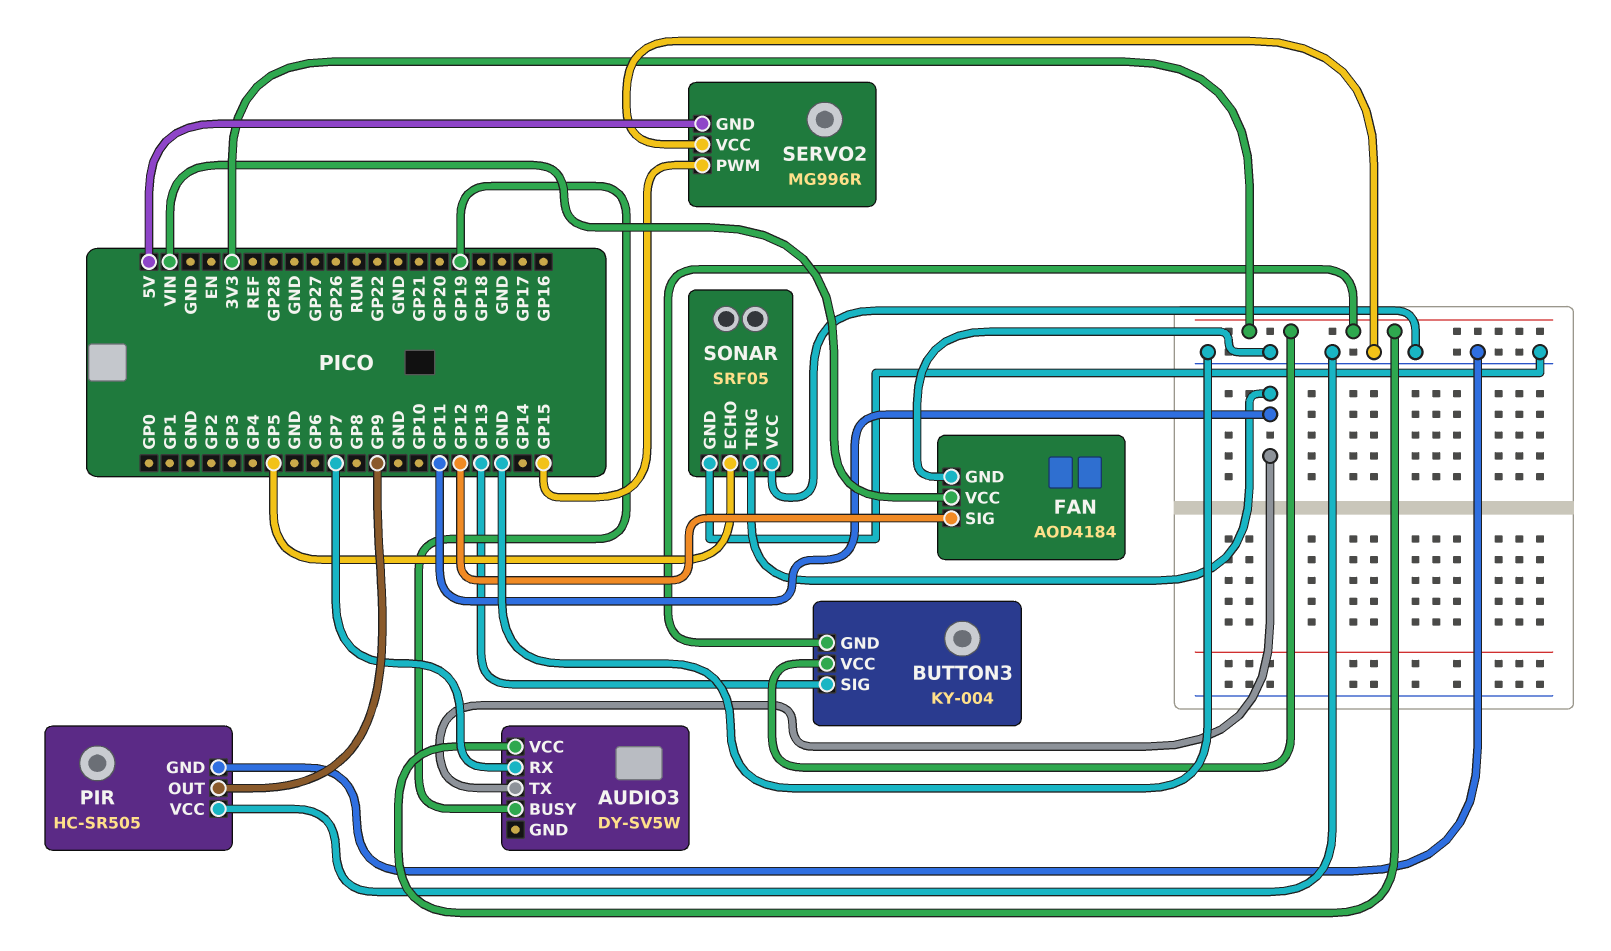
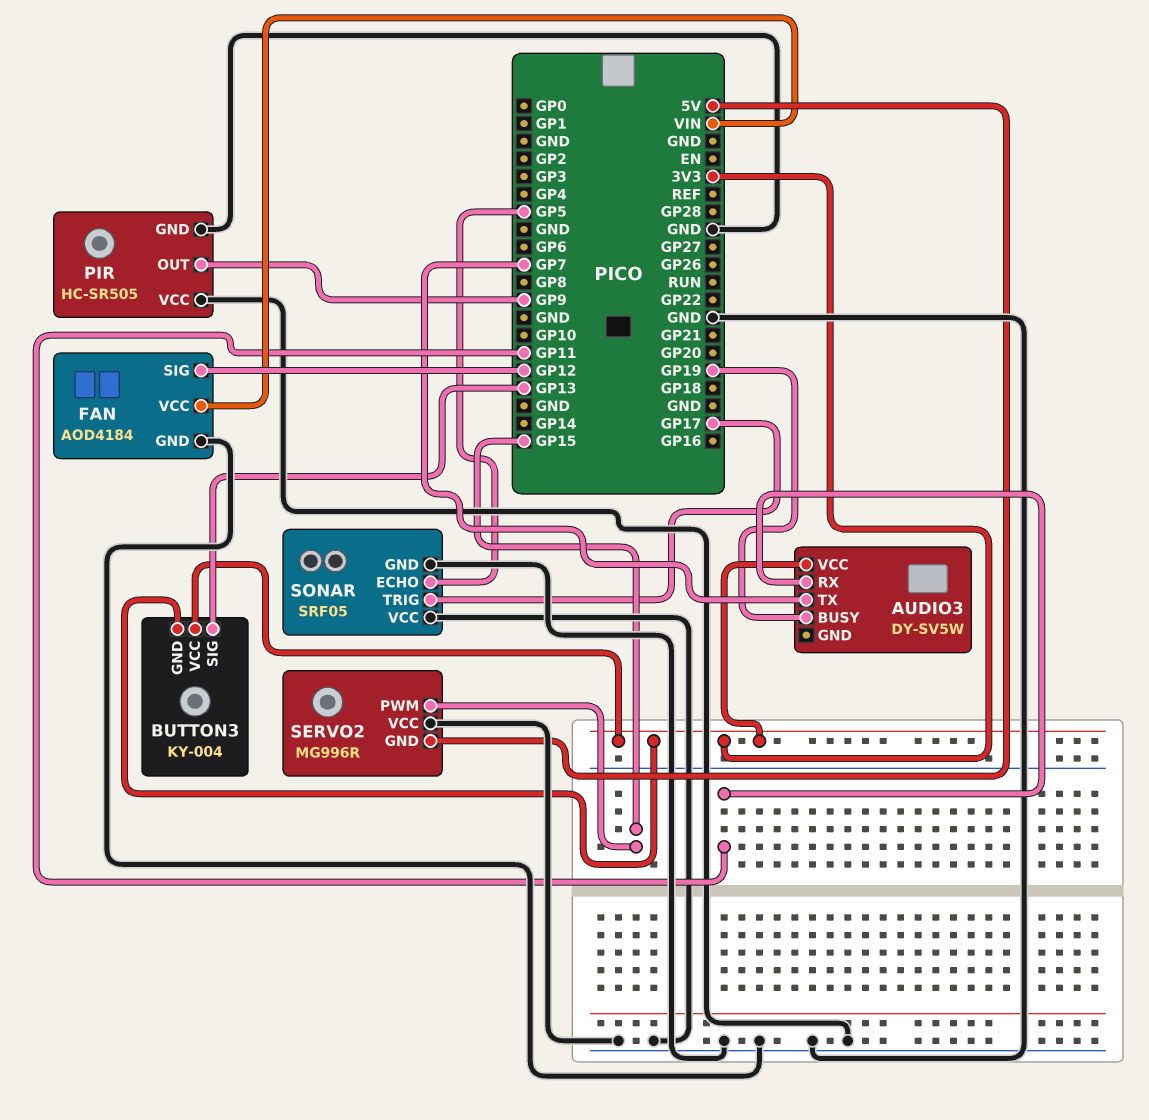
AUDIO3 pin RX: GP7 -> GP11
AUDIO3 pin TX: GP11 -> GP7
SONAR pin TRIG: GP11 -> GP17

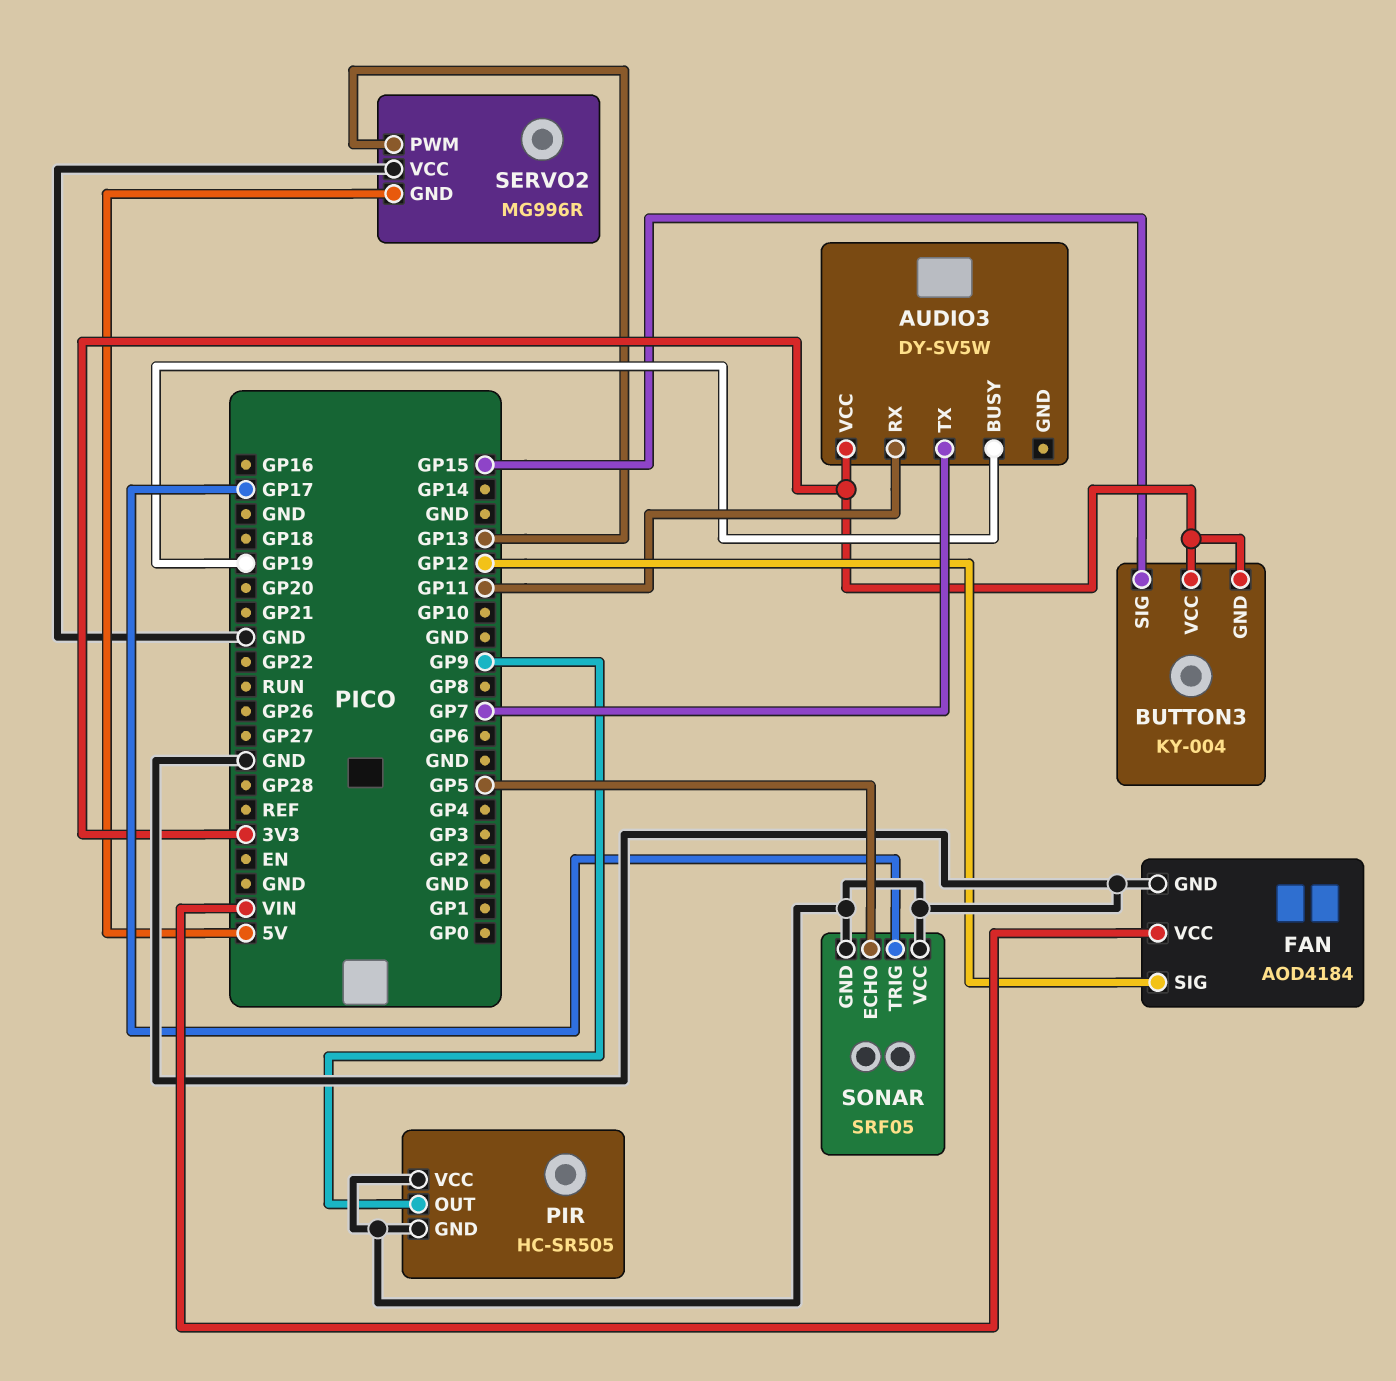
BUTTON3 pin SIG: GP13 -> GP15
SERVO2 pin PWM: GP15 -> GP13

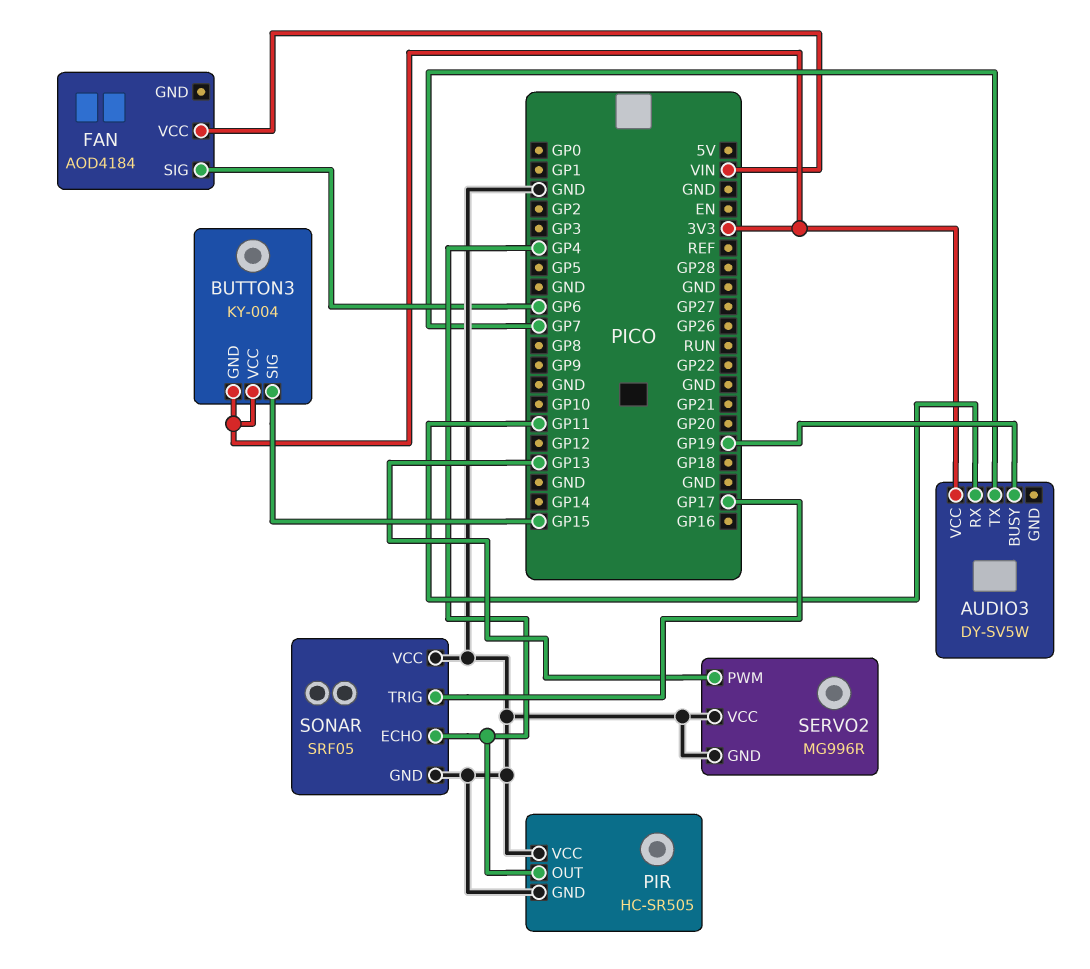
FAN pin GND: GND -> none
FAN pin SIG: GP12 -> GP6
PIR pin OUT: GP9 -> GP4
SERVO2 pin GND: 5V -> GND
SONAR pin ECHO: GP5 -> GP4

